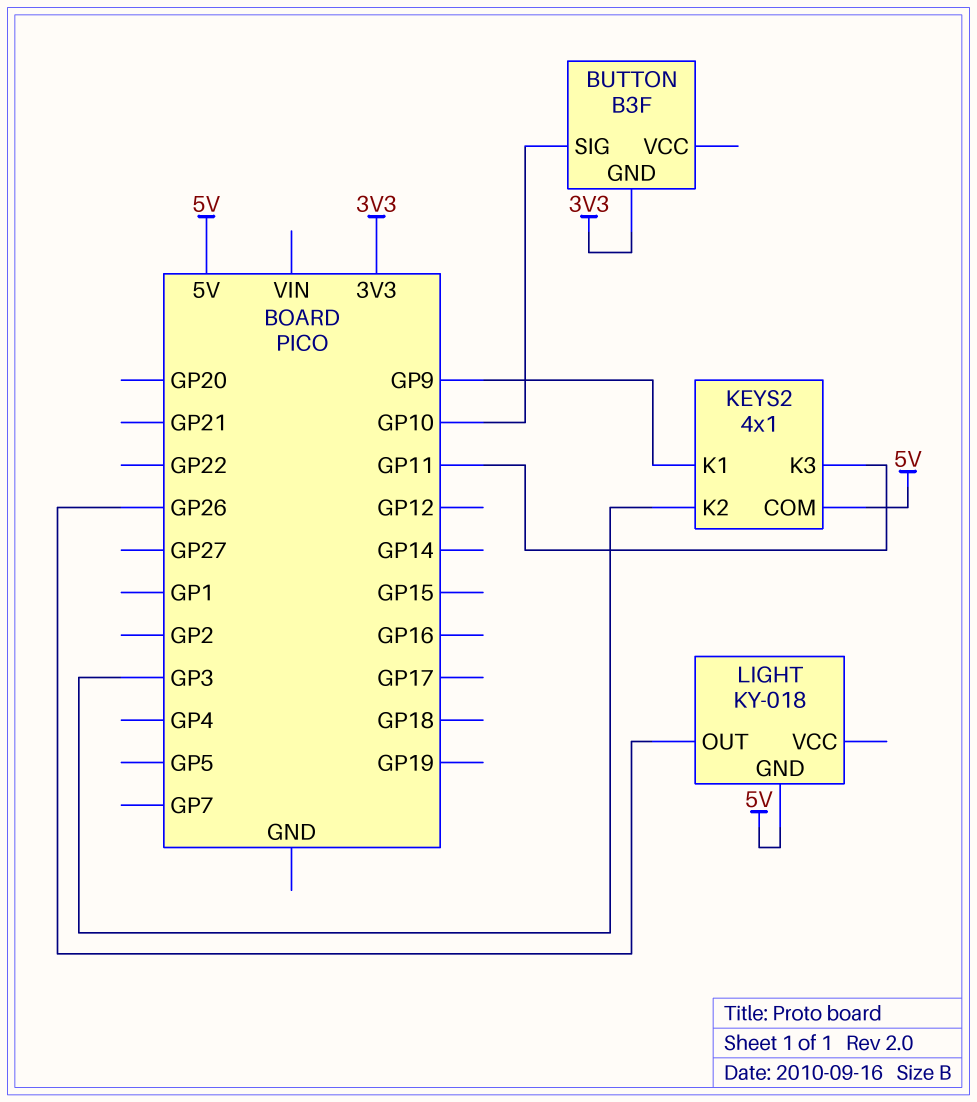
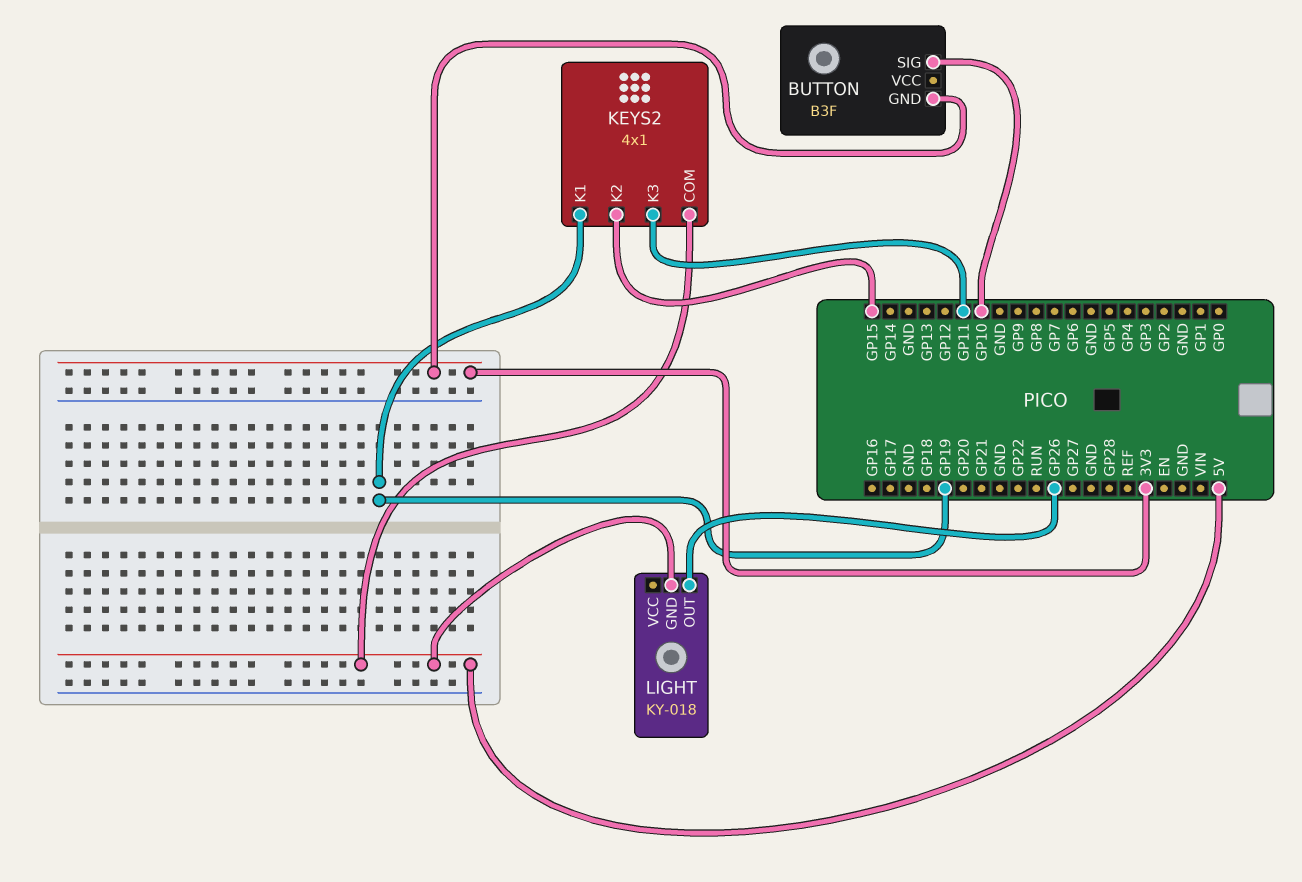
KEYS2 pin K1: GP9 -> GP19
KEYS2 pin K2: GP3 -> GP15

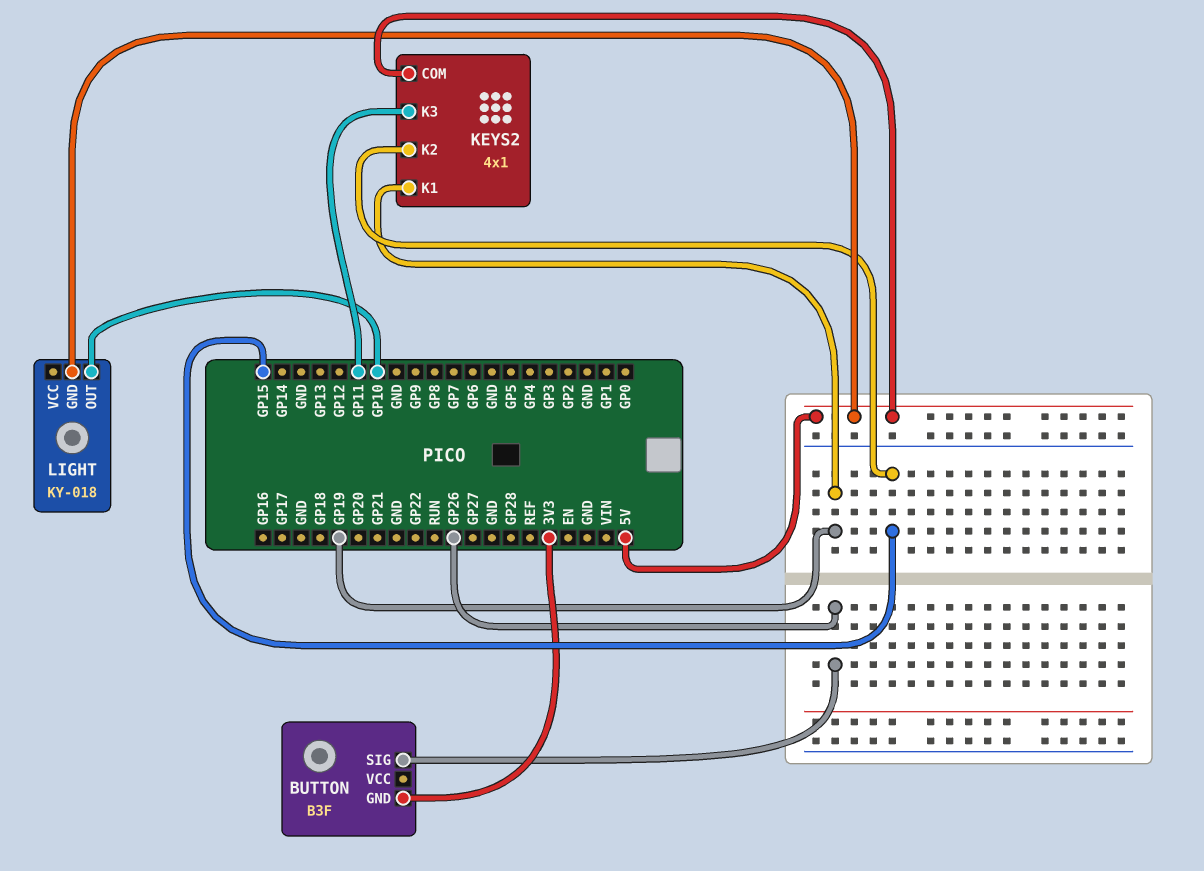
BUTTON pin SIG: GP10 -> GP26
LIGHT pin OUT: GP26 -> GP10

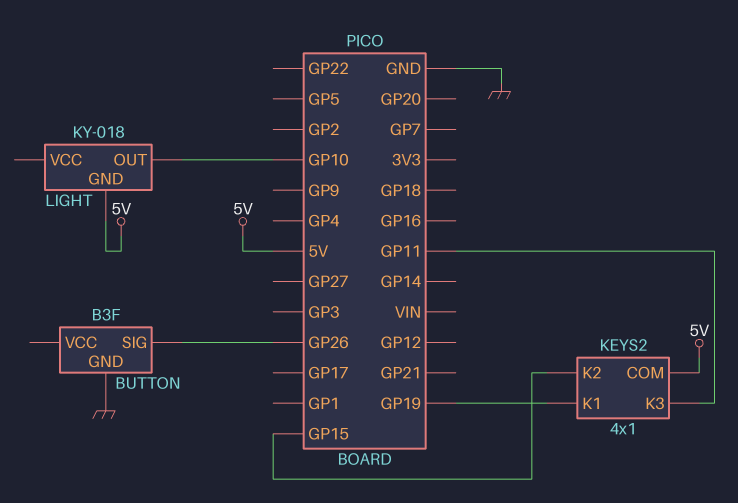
BUTTON pin GND: 3V3 -> GND

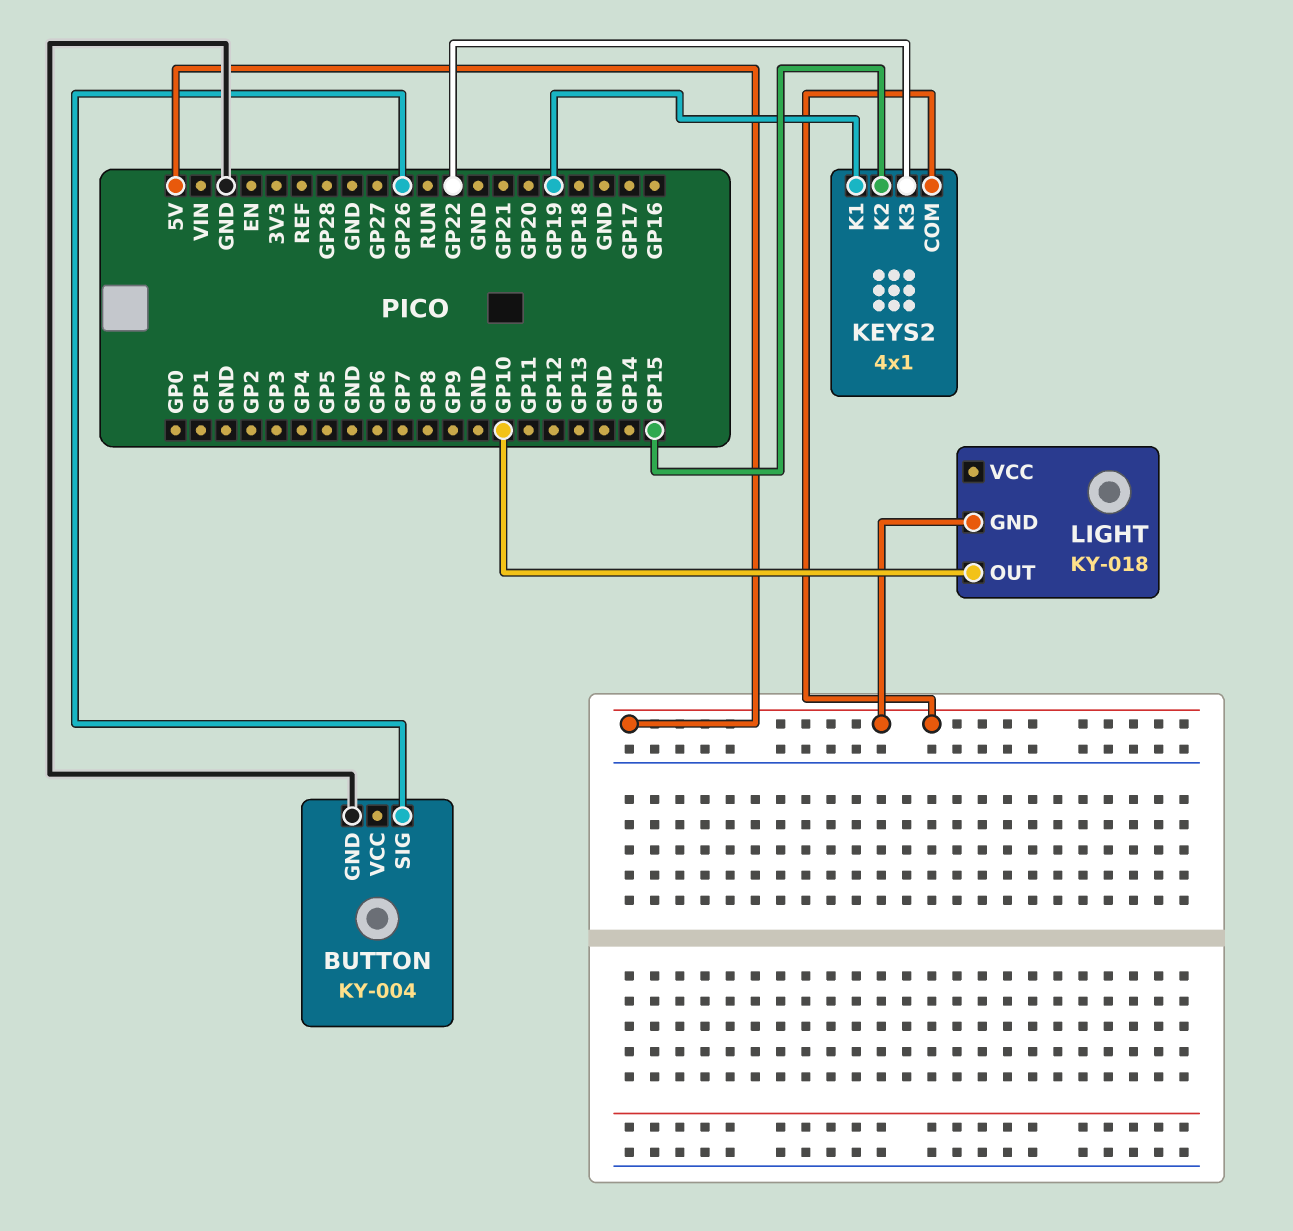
BUTTON: B3F -> KY-004
KEYS2 pin K3: GP11 -> GP22

